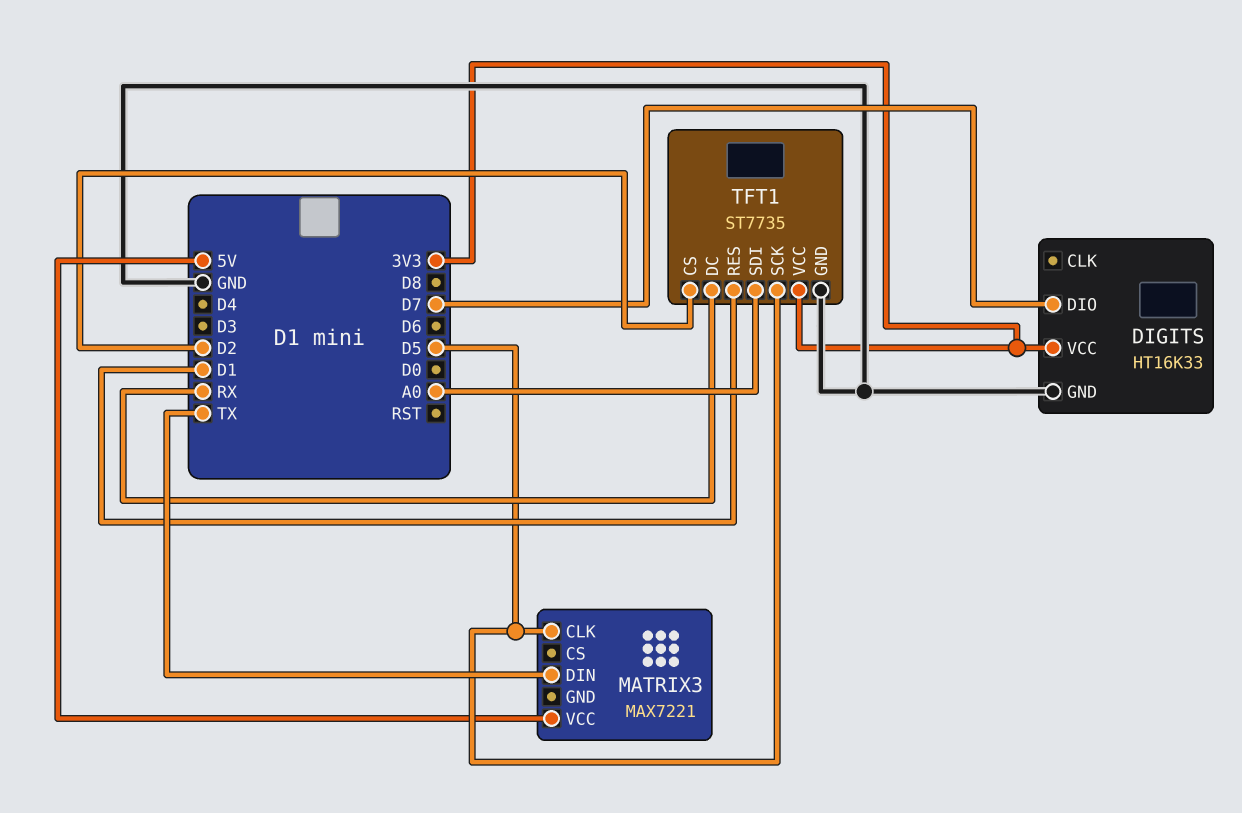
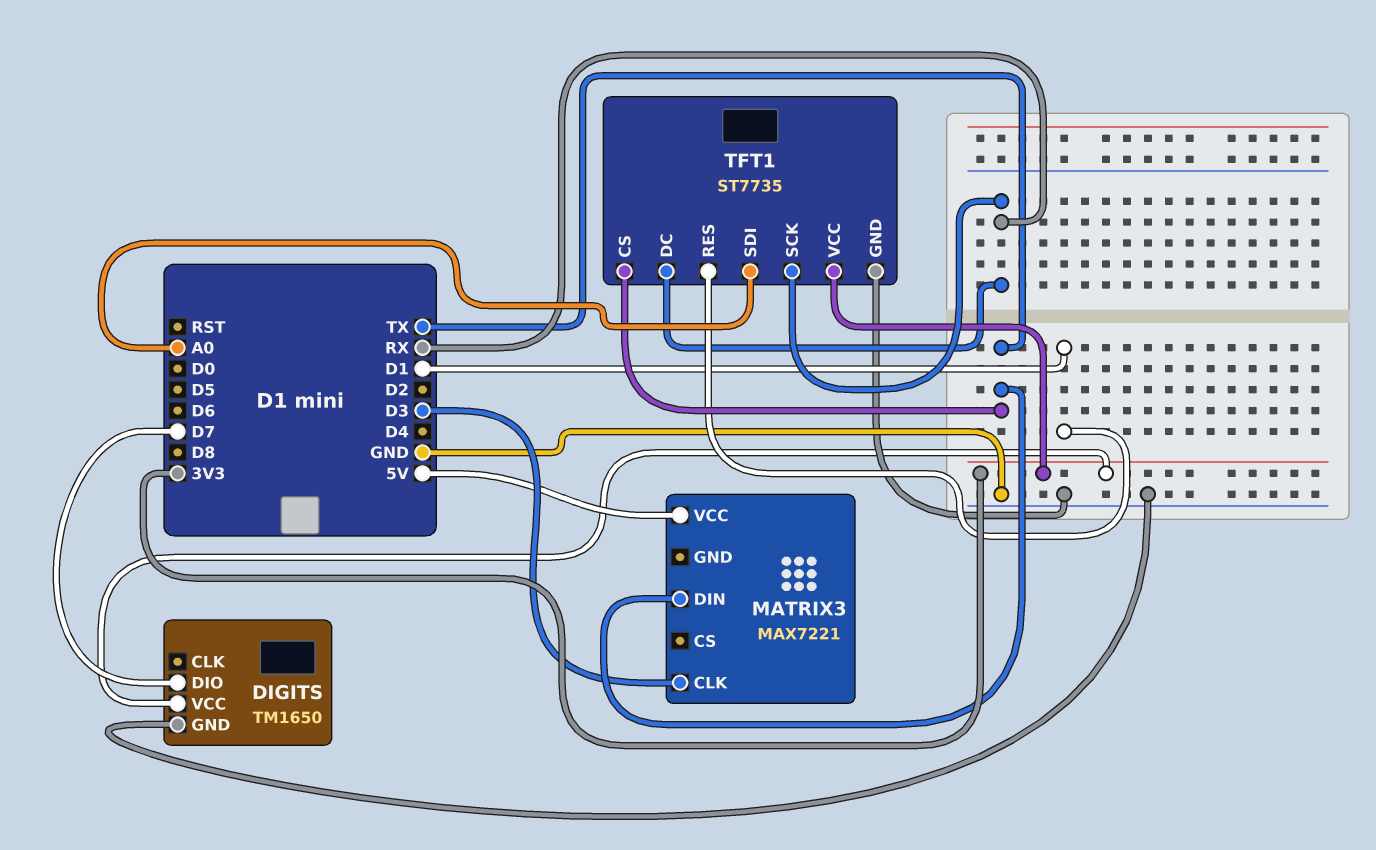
DIGITS: HT16K33 -> TM1650
MATRIX3 pin CLK: D5 -> D3
TFT1 pin CS: D2 -> TX
TFT1 pin SCK: D5 -> RX

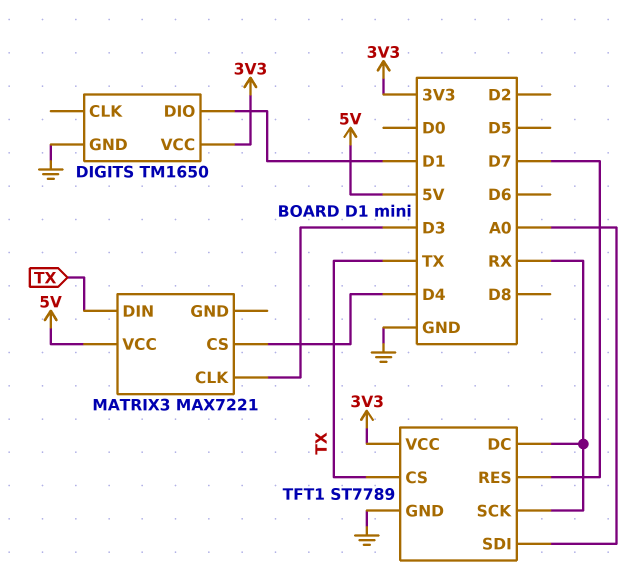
DIGITS pin DIO: D7 -> D1
MATRIX3 pin CS: none -> D4
TFT1: ST7735 -> ST7789
TFT1 pin RES: D1 -> D7

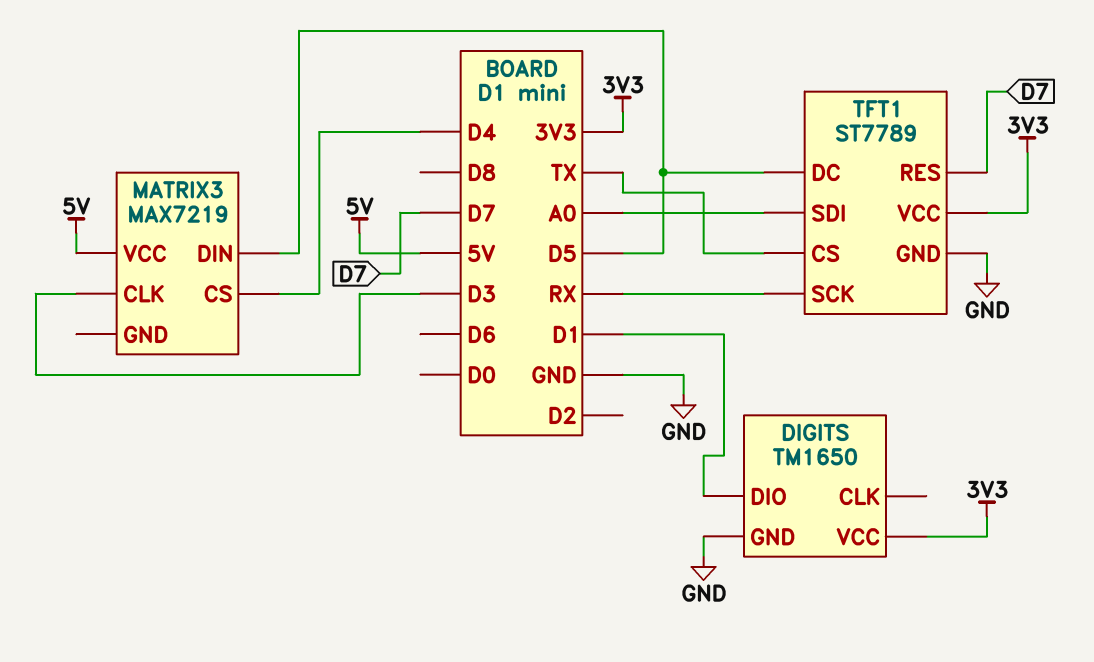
MATRIX3: MAX7221 -> MAX7219
MATRIX3 pin DIN: TX -> D5
TFT1 pin DC: RX -> D5

